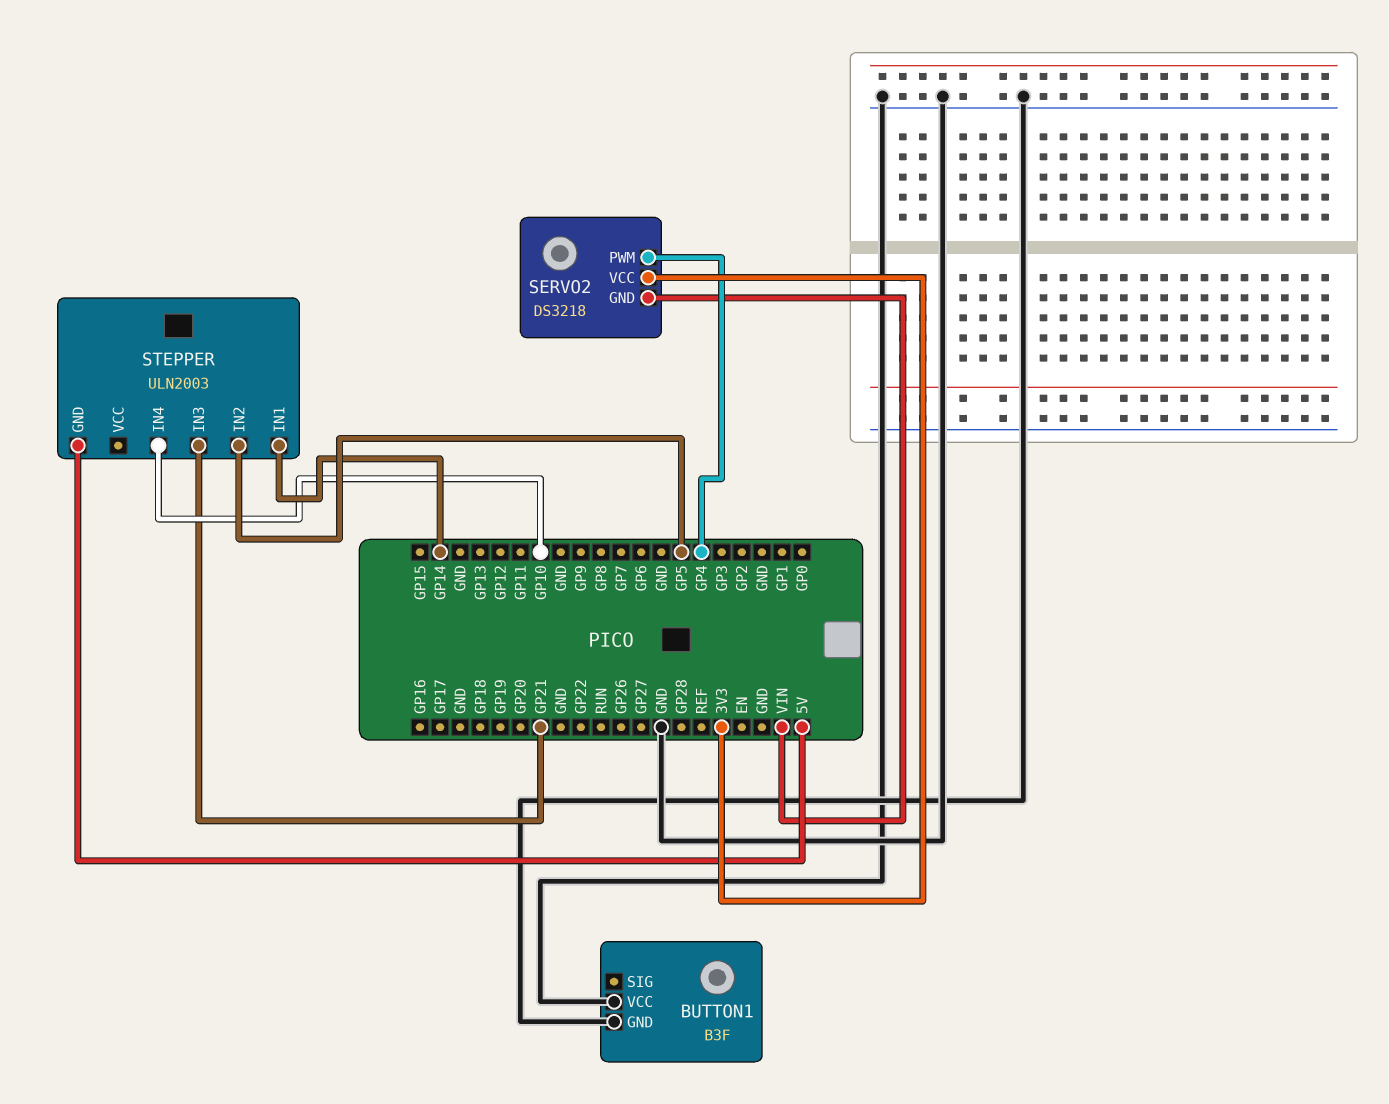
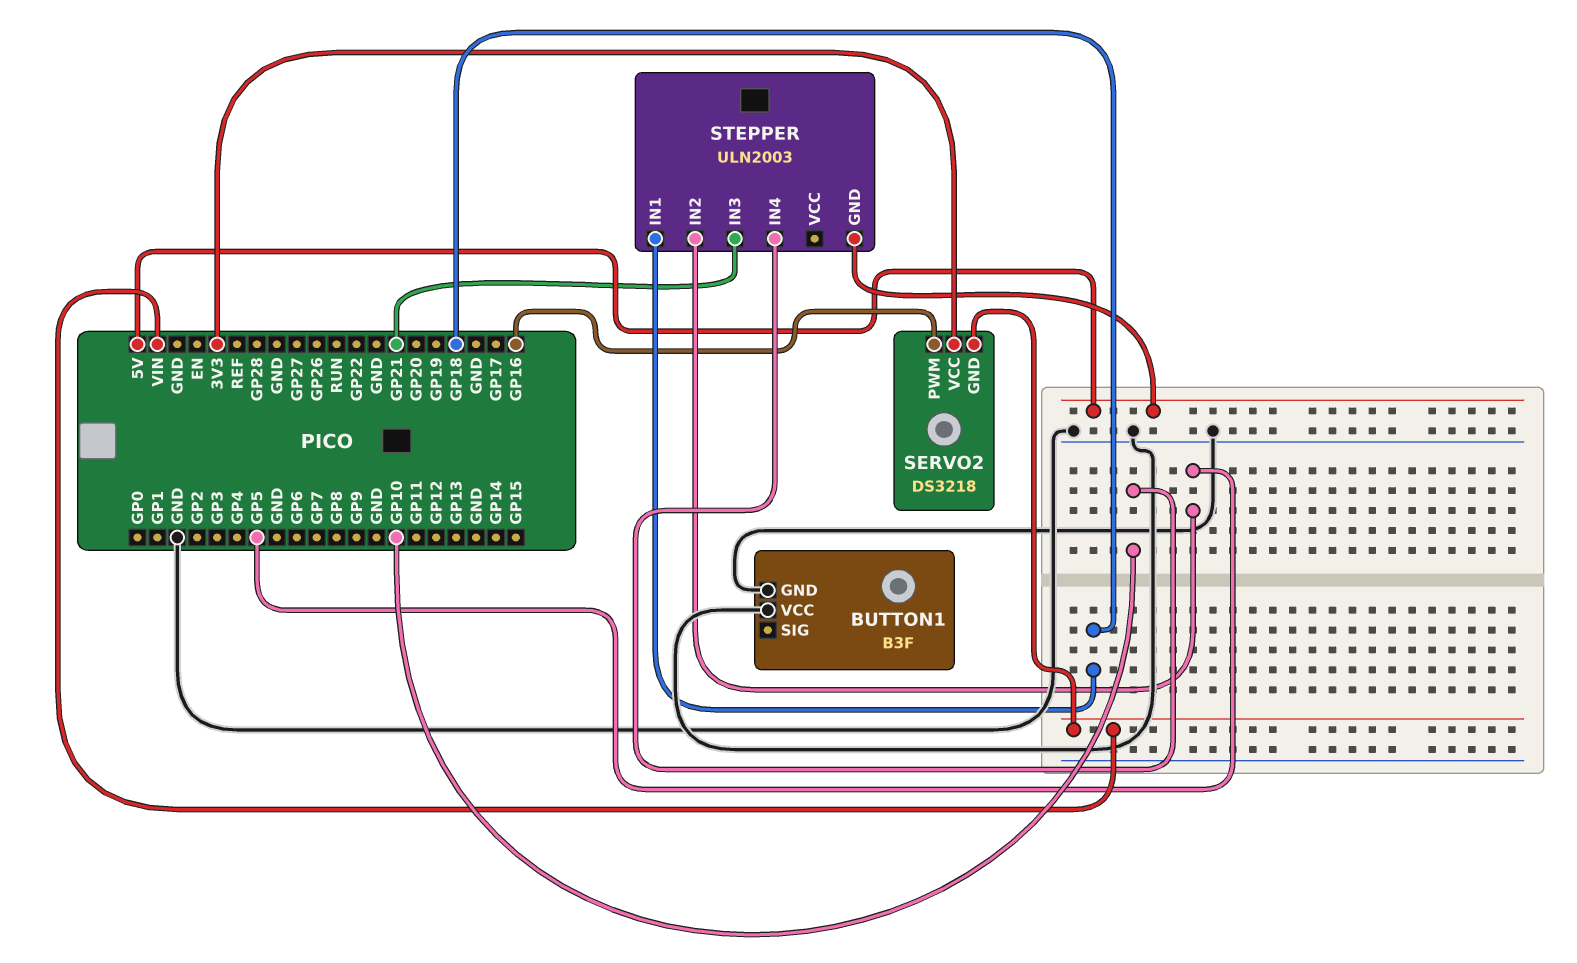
SERVO2 pin PWM: GP4 -> GP16
STEPPER pin IN1: GP14 -> GP18

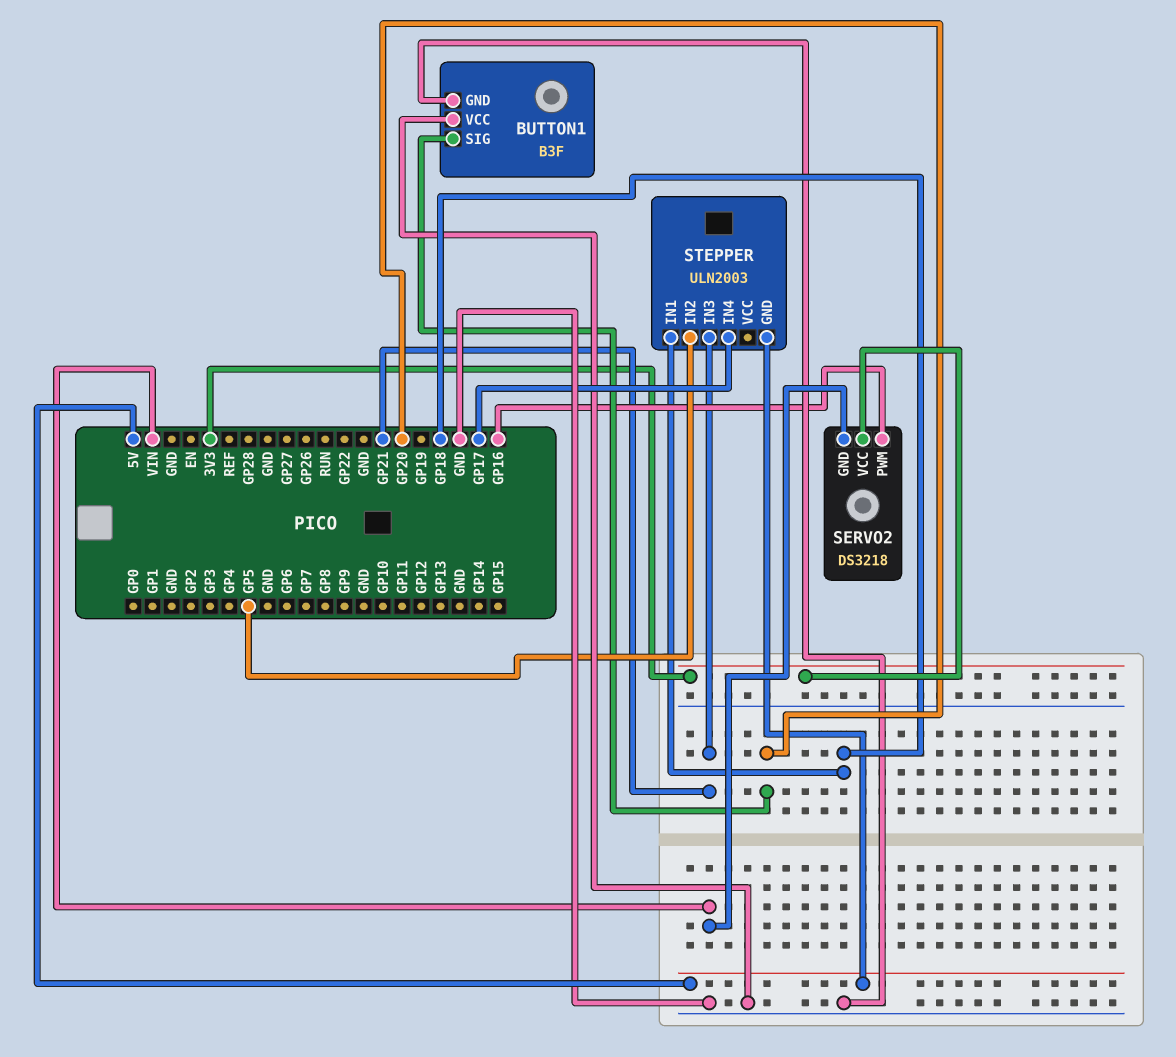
BUTTON1 pin SIG: none -> GP20
STEPPER pin IN4: GP10 -> GP17

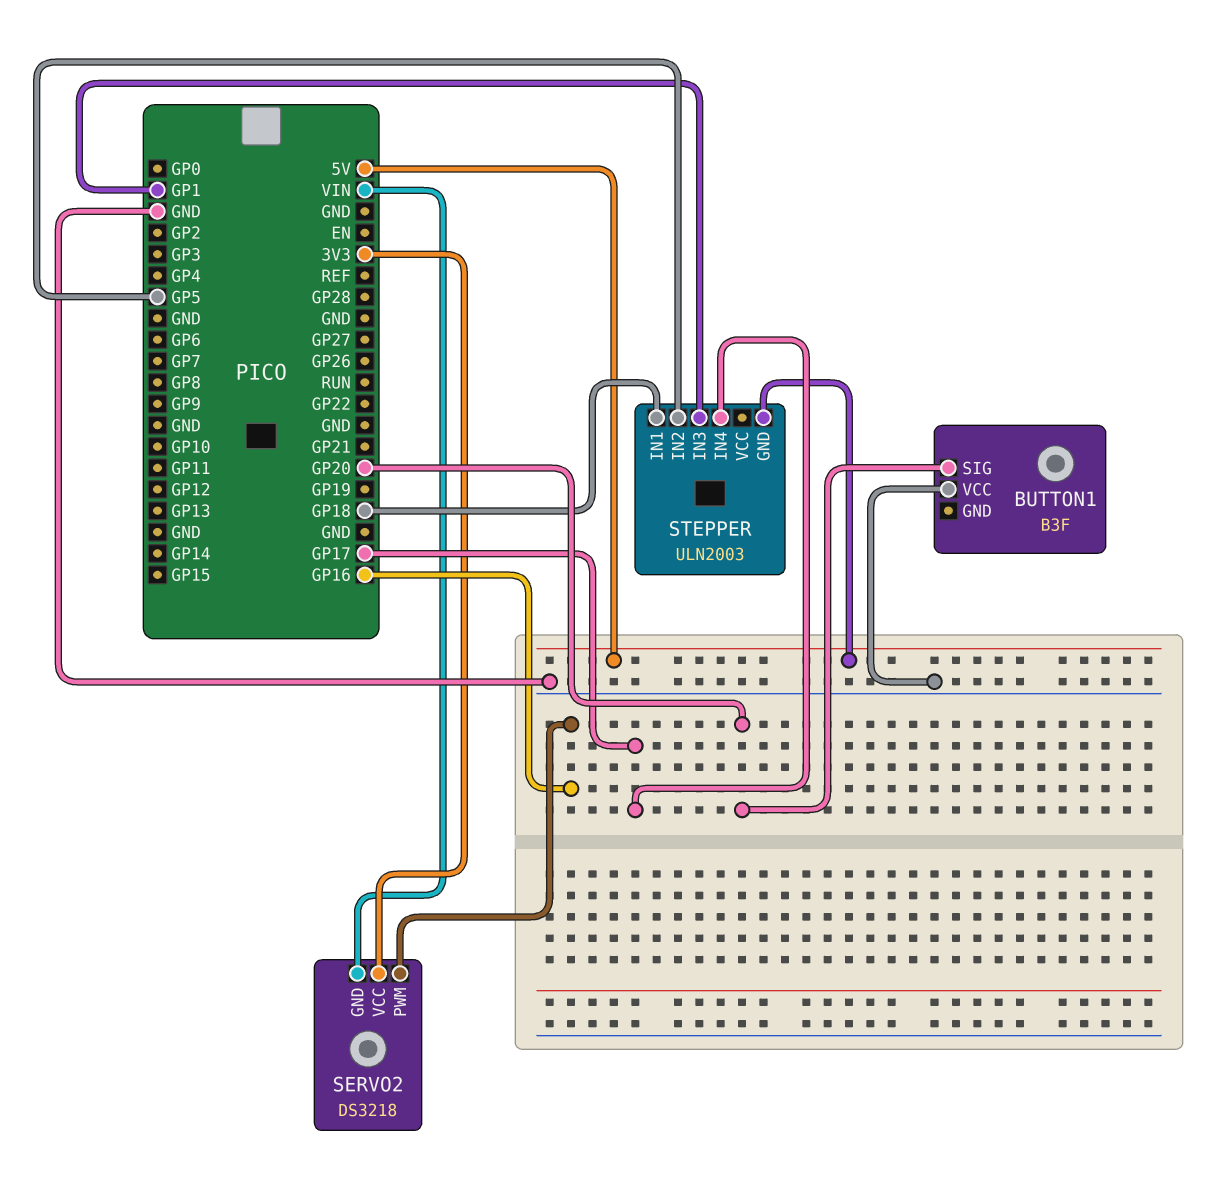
BUTTON1 pin GND: GND -> none
STEPPER pin IN3: GP21 -> GP1

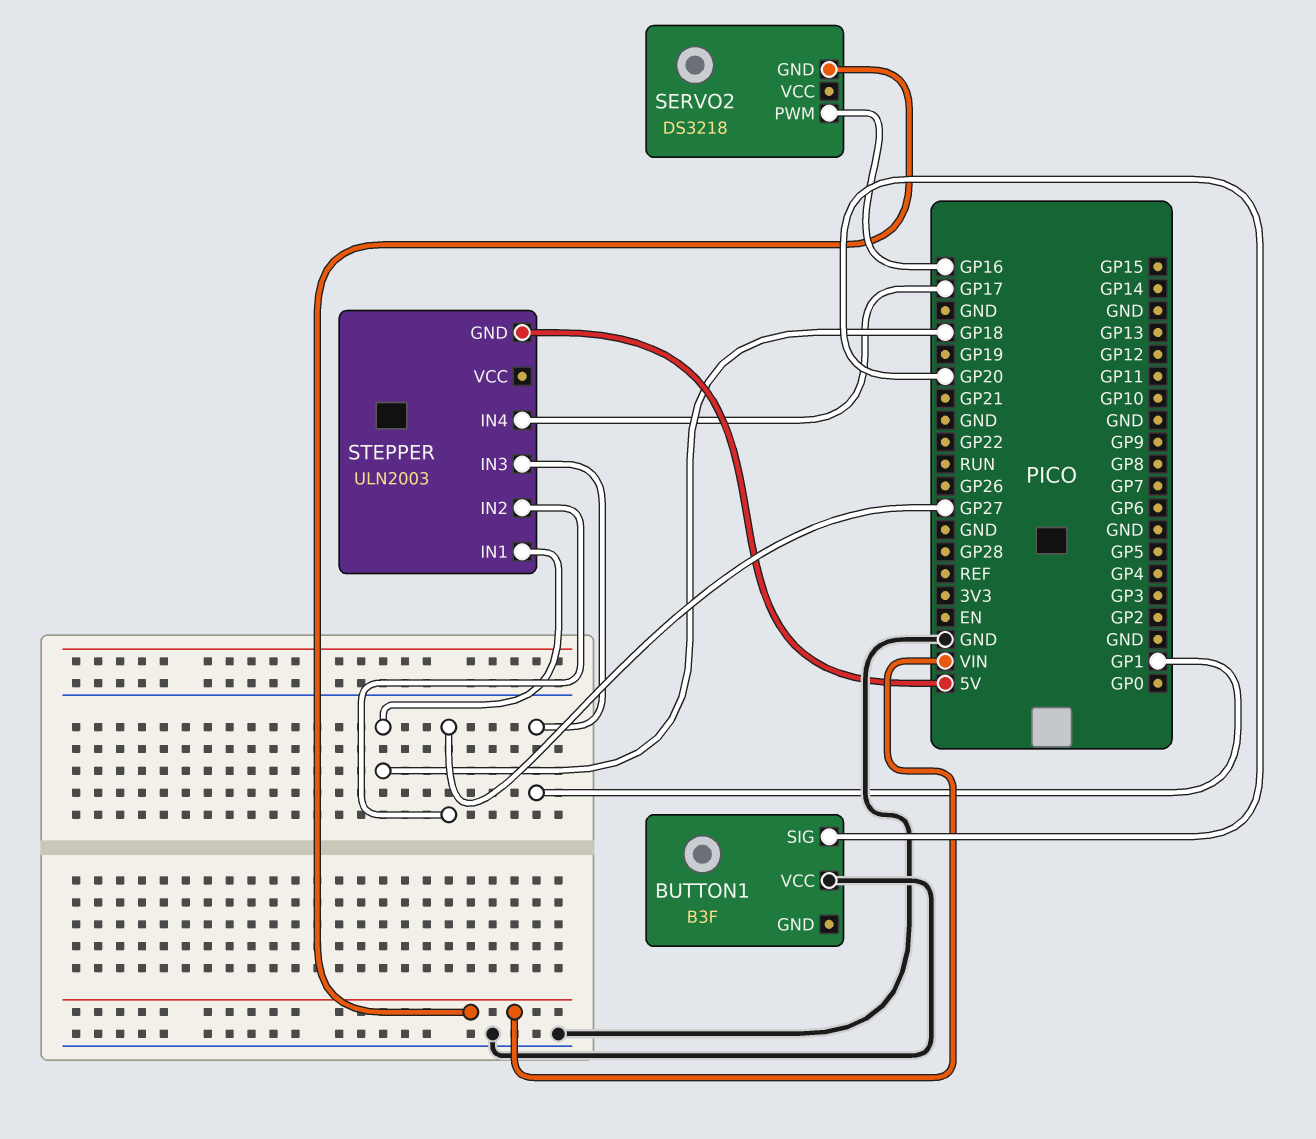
SERVO2 pin VCC: 3V3 -> none
STEPPER pin IN2: GP5 -> GP27

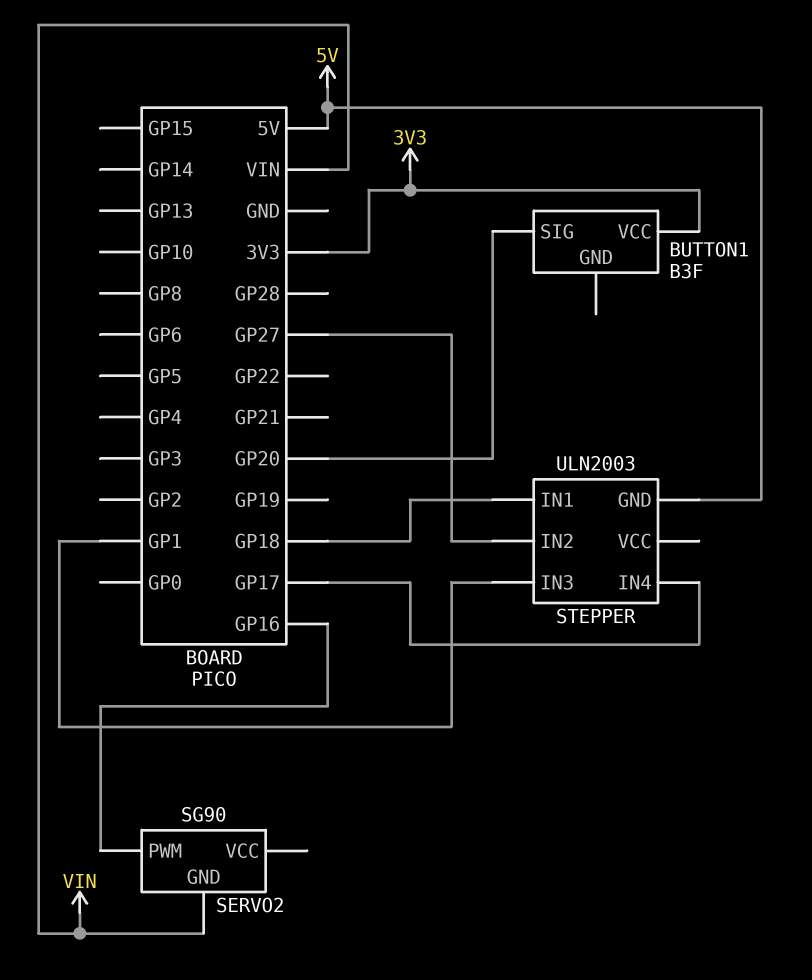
BUTTON1 pin VCC: GND -> 3V3
SERVO2: DS3218 -> SG90

